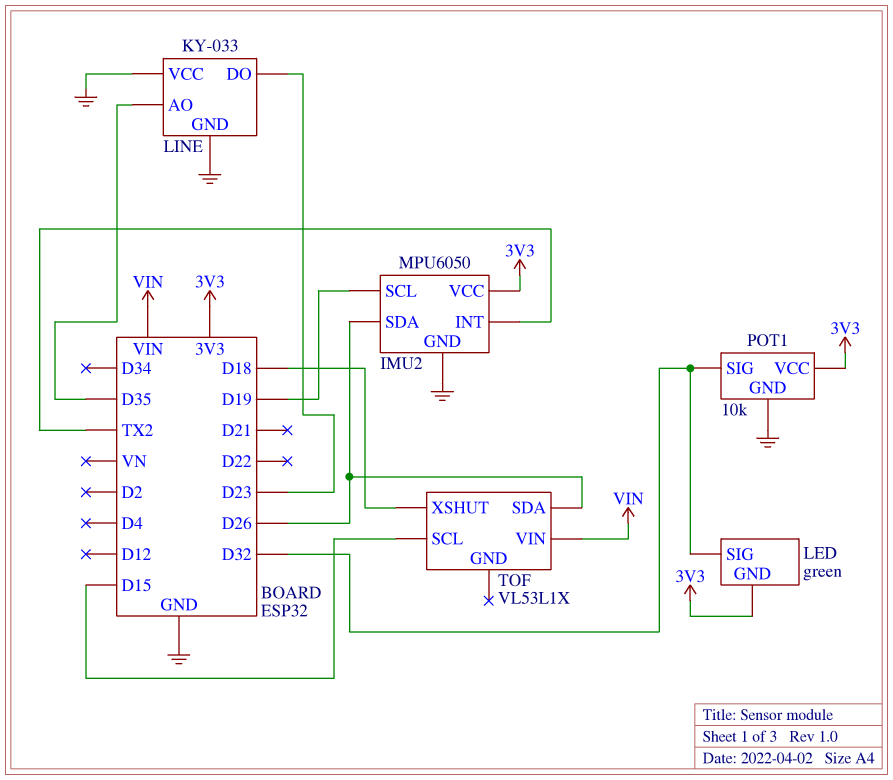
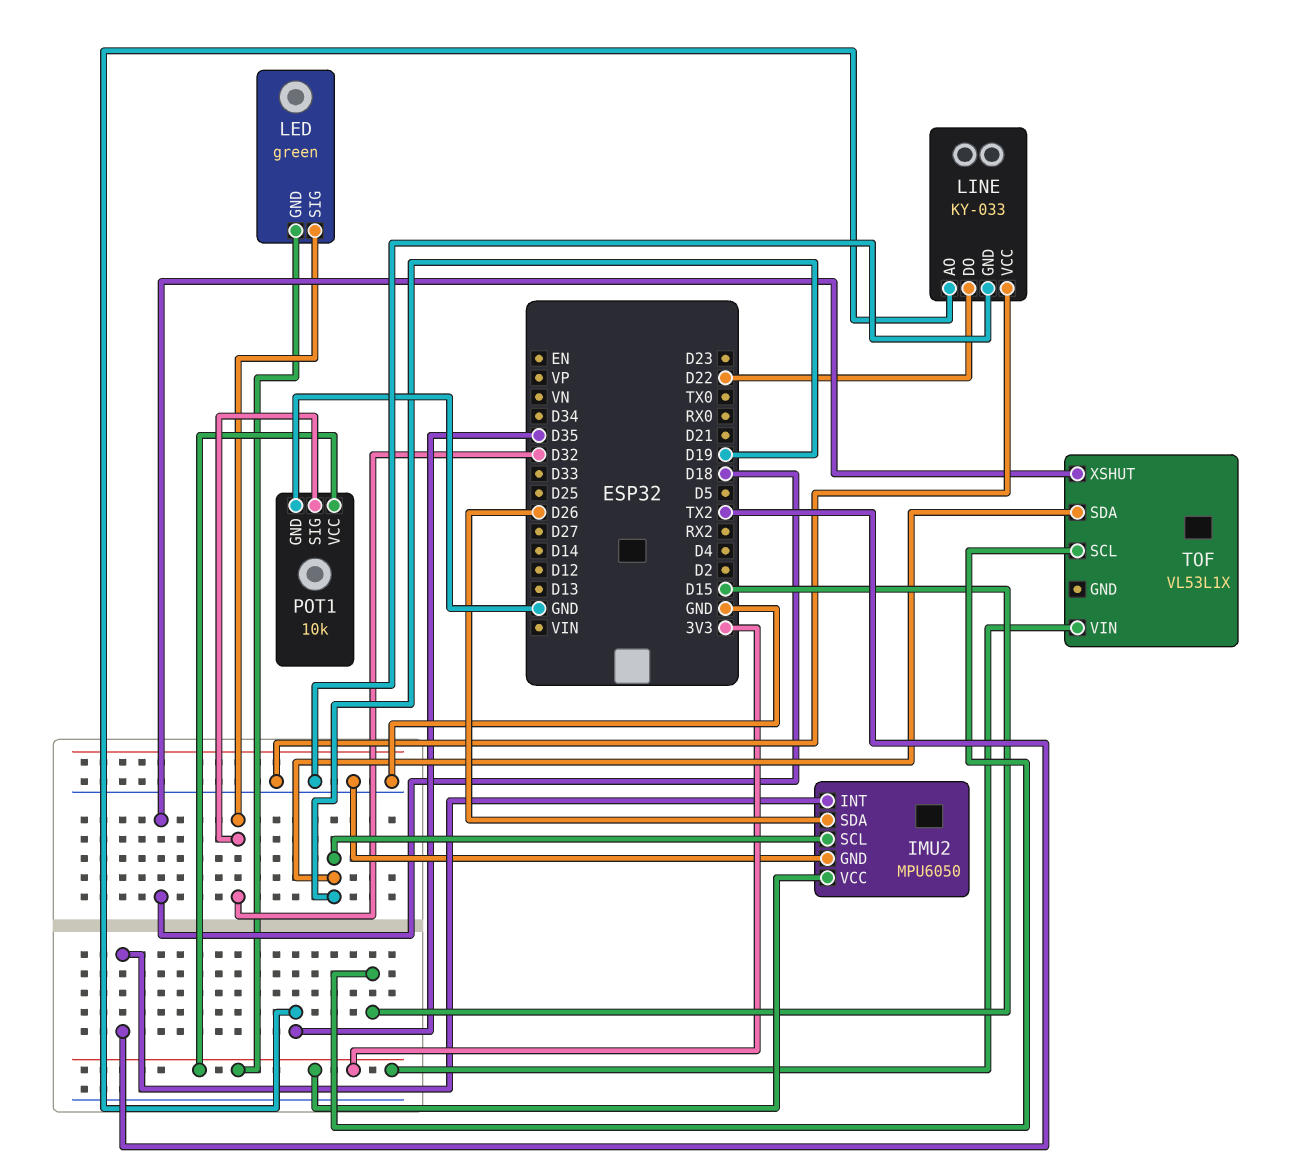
LINE pin DO: D23 -> D22
TOF pin SDA: D26 -> D19
TOF pin VIN: VIN -> 3V3

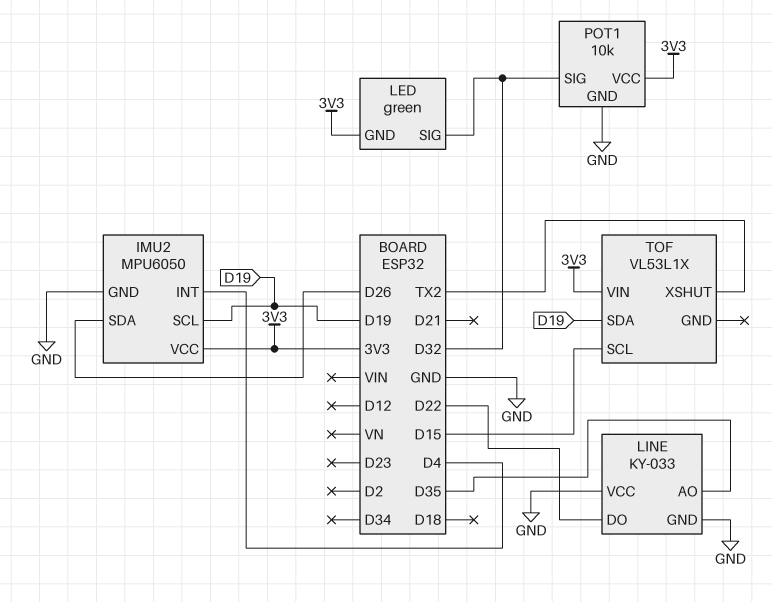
IMU2 pin INT: TX2 -> D4
TOF pin XSHUT: D18 -> TX2

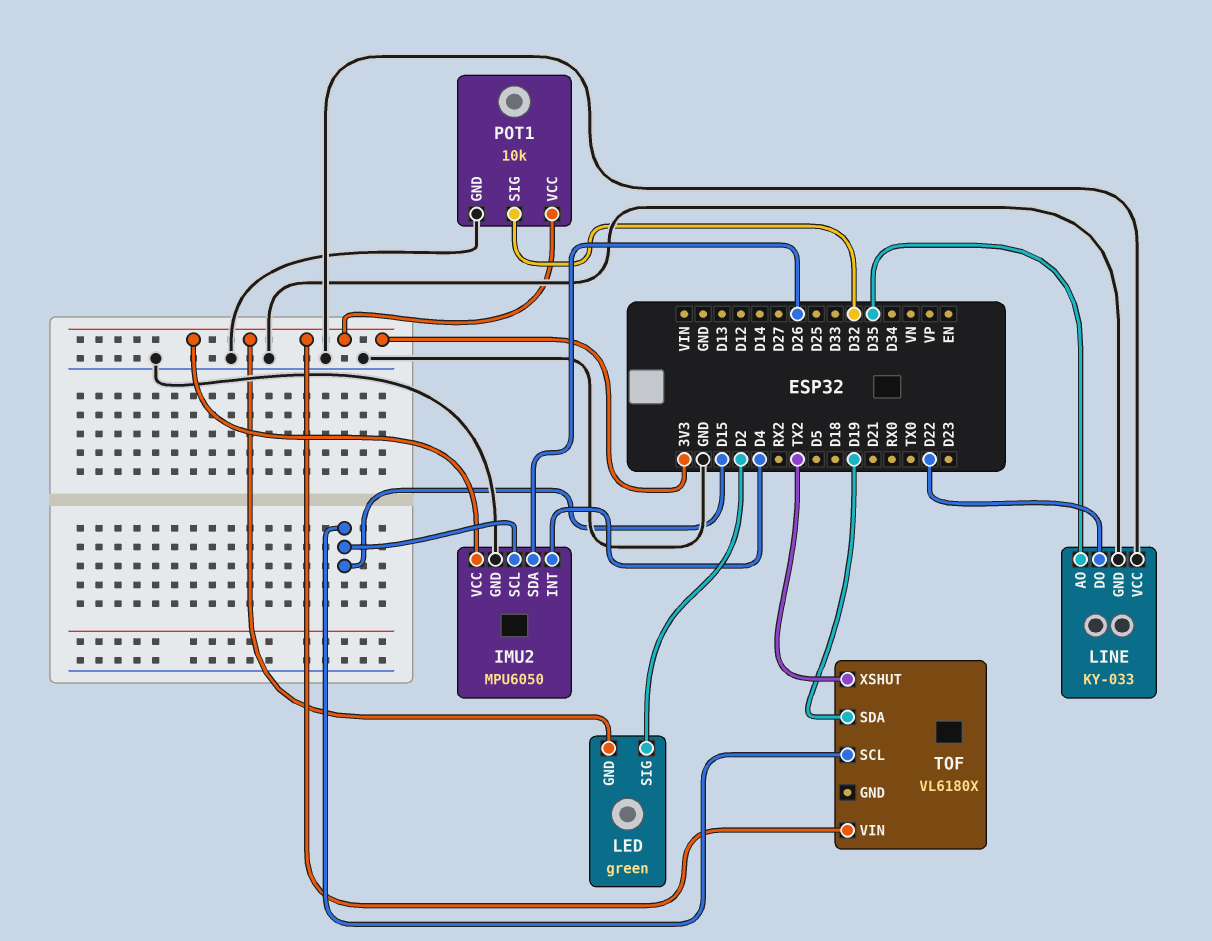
IMU2 pin SCL: D19 -> D15
LED pin SIG: D32 -> D2
TOF: VL53L1X -> VL6180X

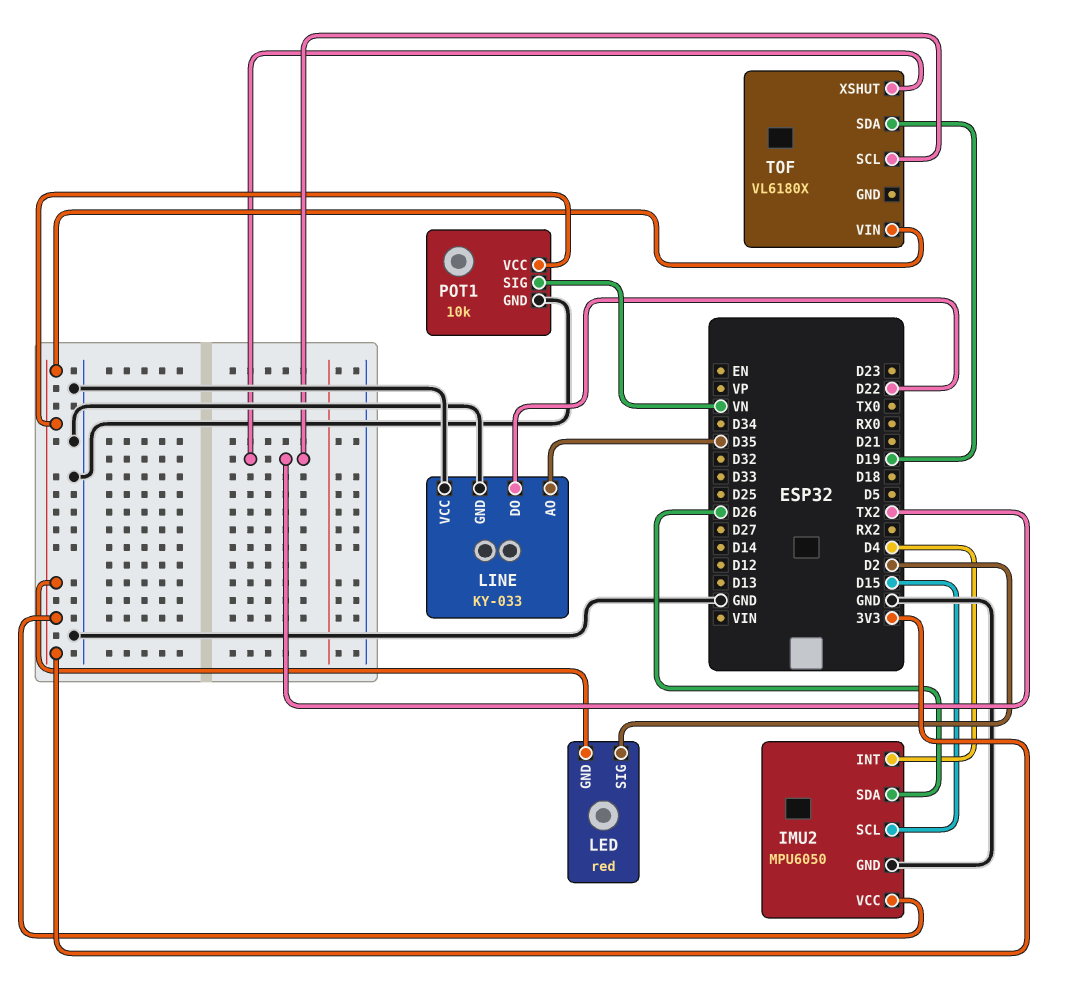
LED: green -> red
POT1 pin SIG: D32 -> VN
TOF pin SCL: D15 -> TX2

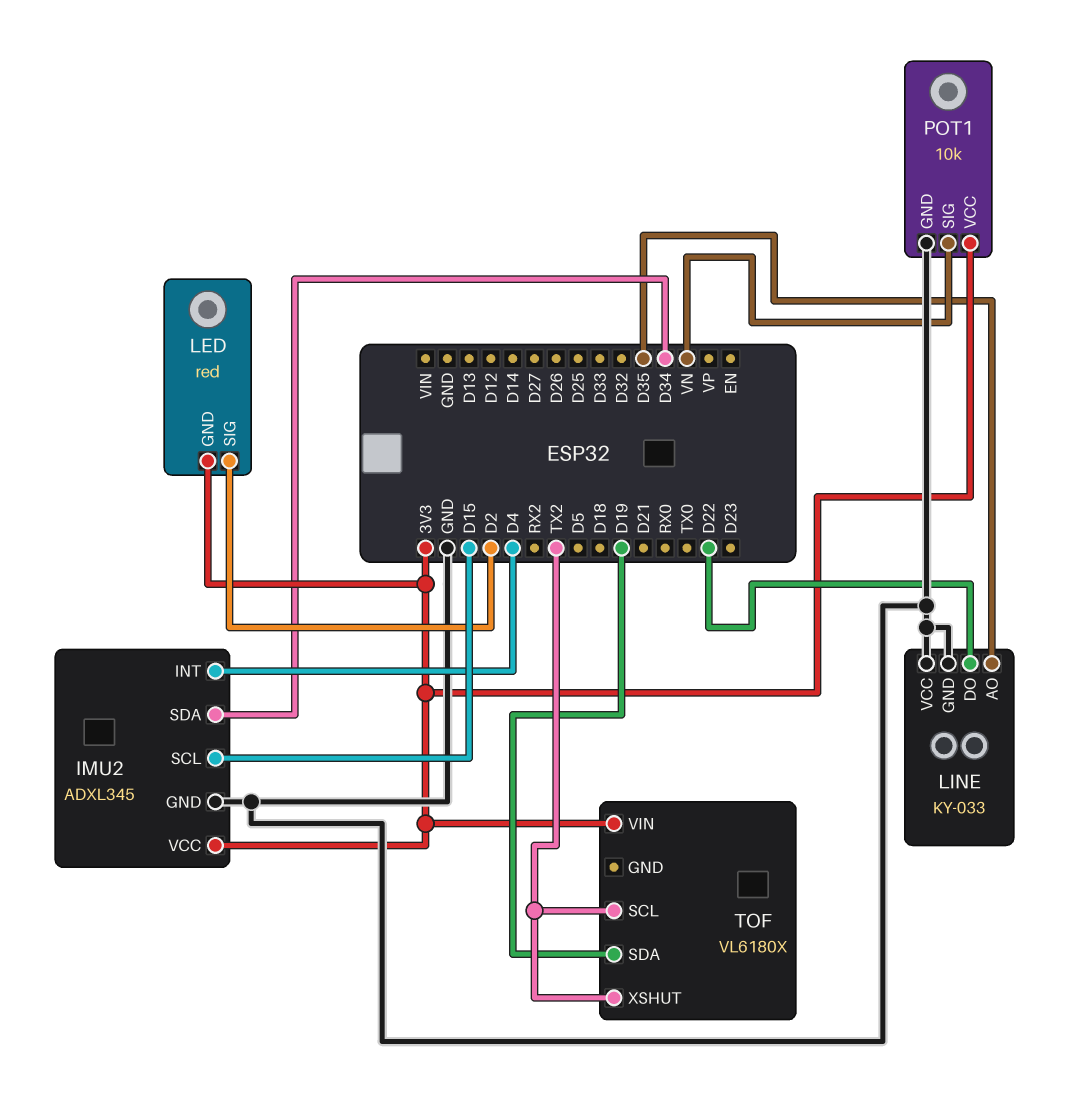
IMU2: MPU6050 -> ADXL345
IMU2 pin SDA: D26 -> D34

